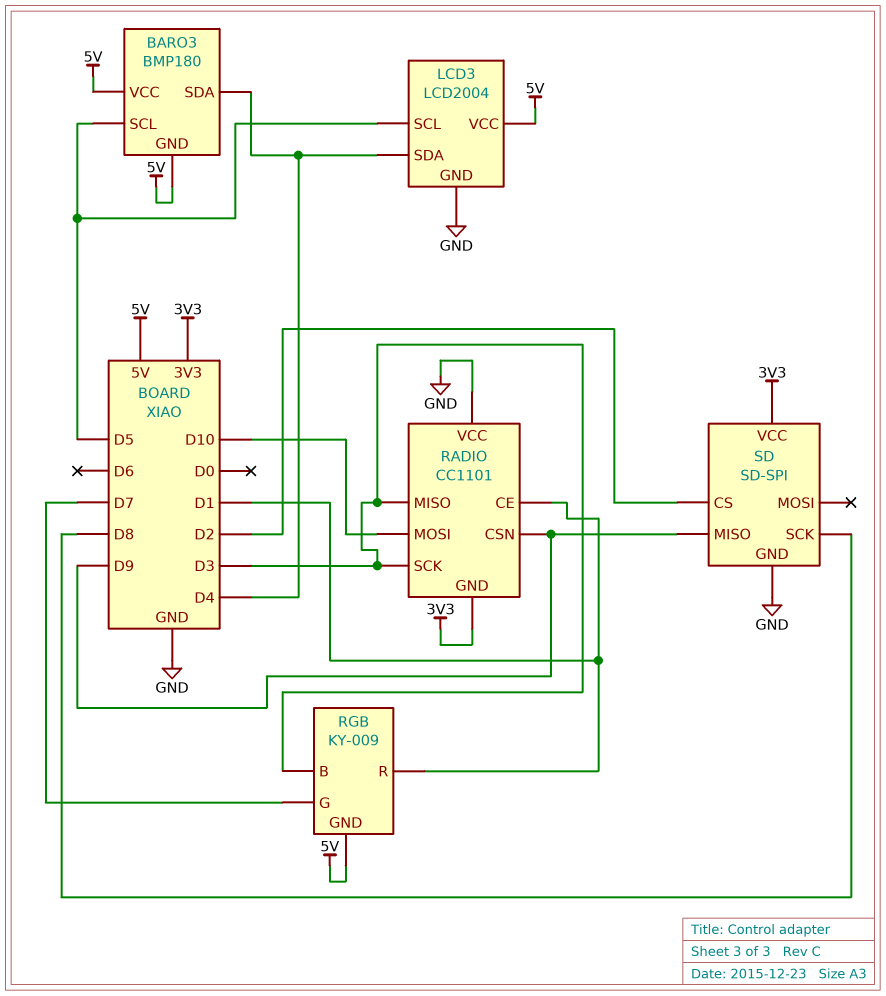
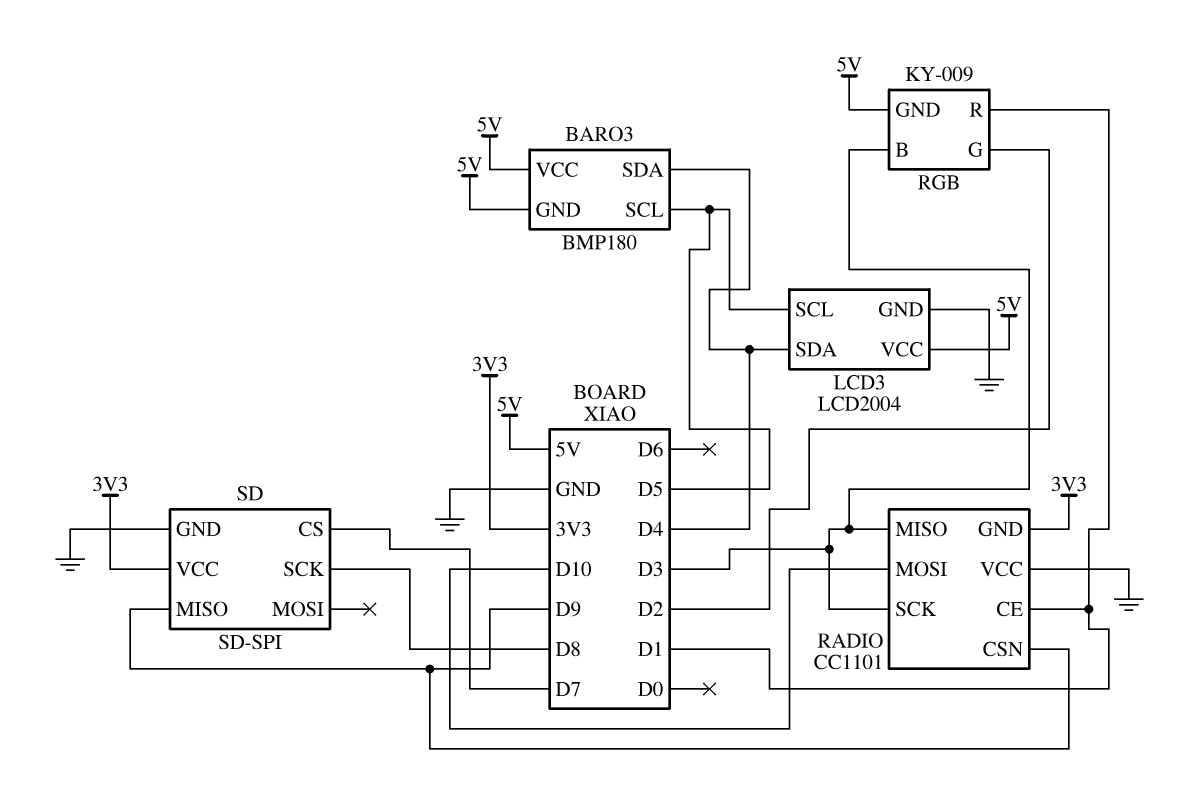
RGB pin G: D7 -> D2
SD pin CS: D2 -> D7

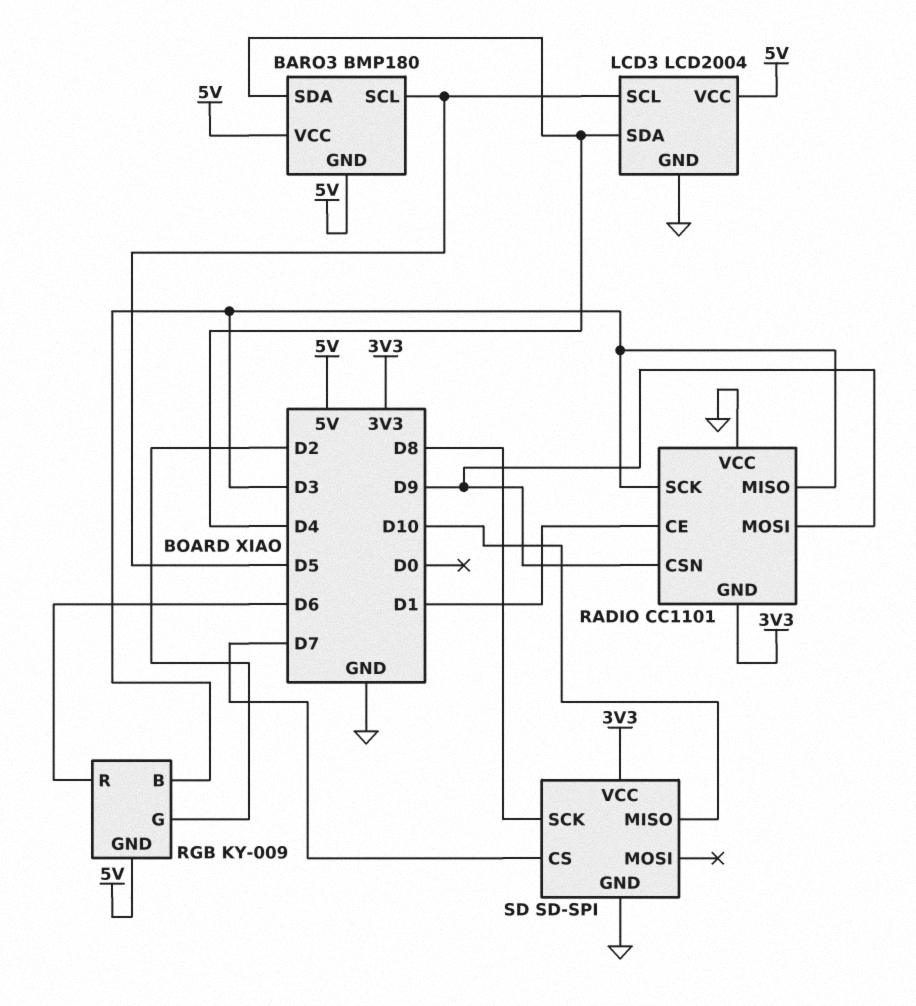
RADIO pin MOSI: D10 -> D9
RGB pin R: D1 -> D6
SD pin MISO: D9 -> D10

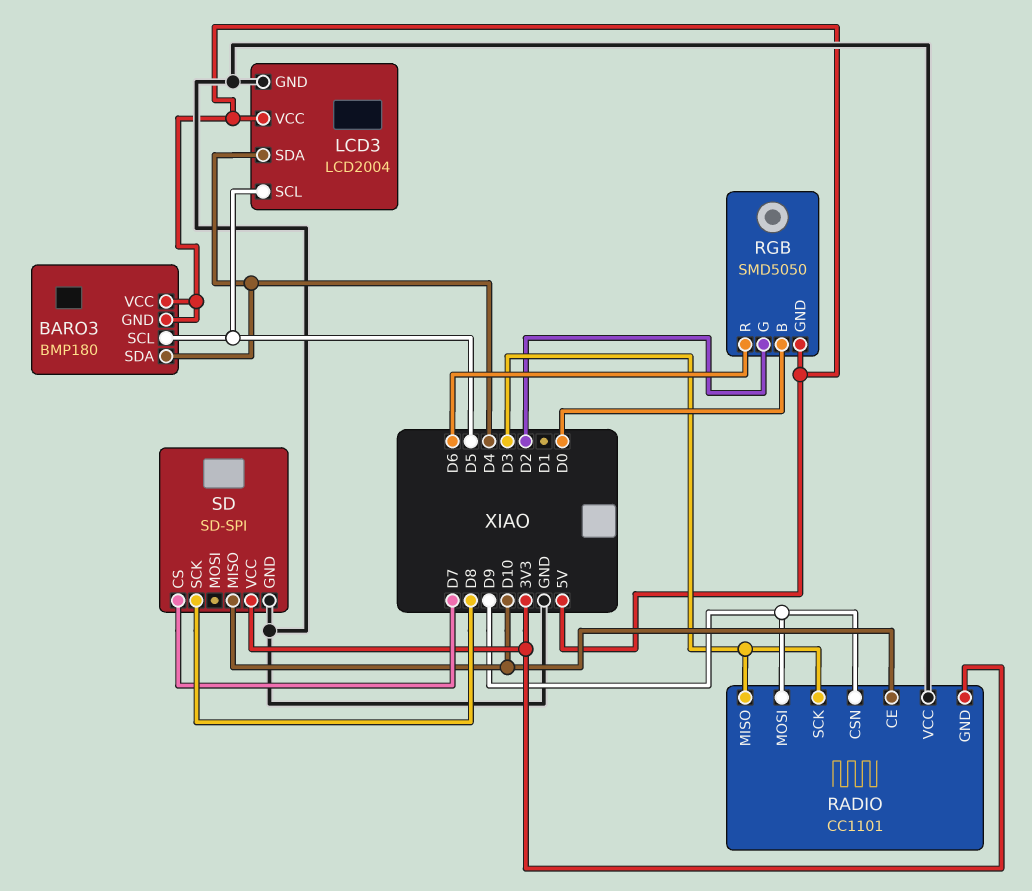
RADIO pin CE: D1 -> D10
RGB: KY-009 -> SMD5050
RGB pin B: D3 -> D0

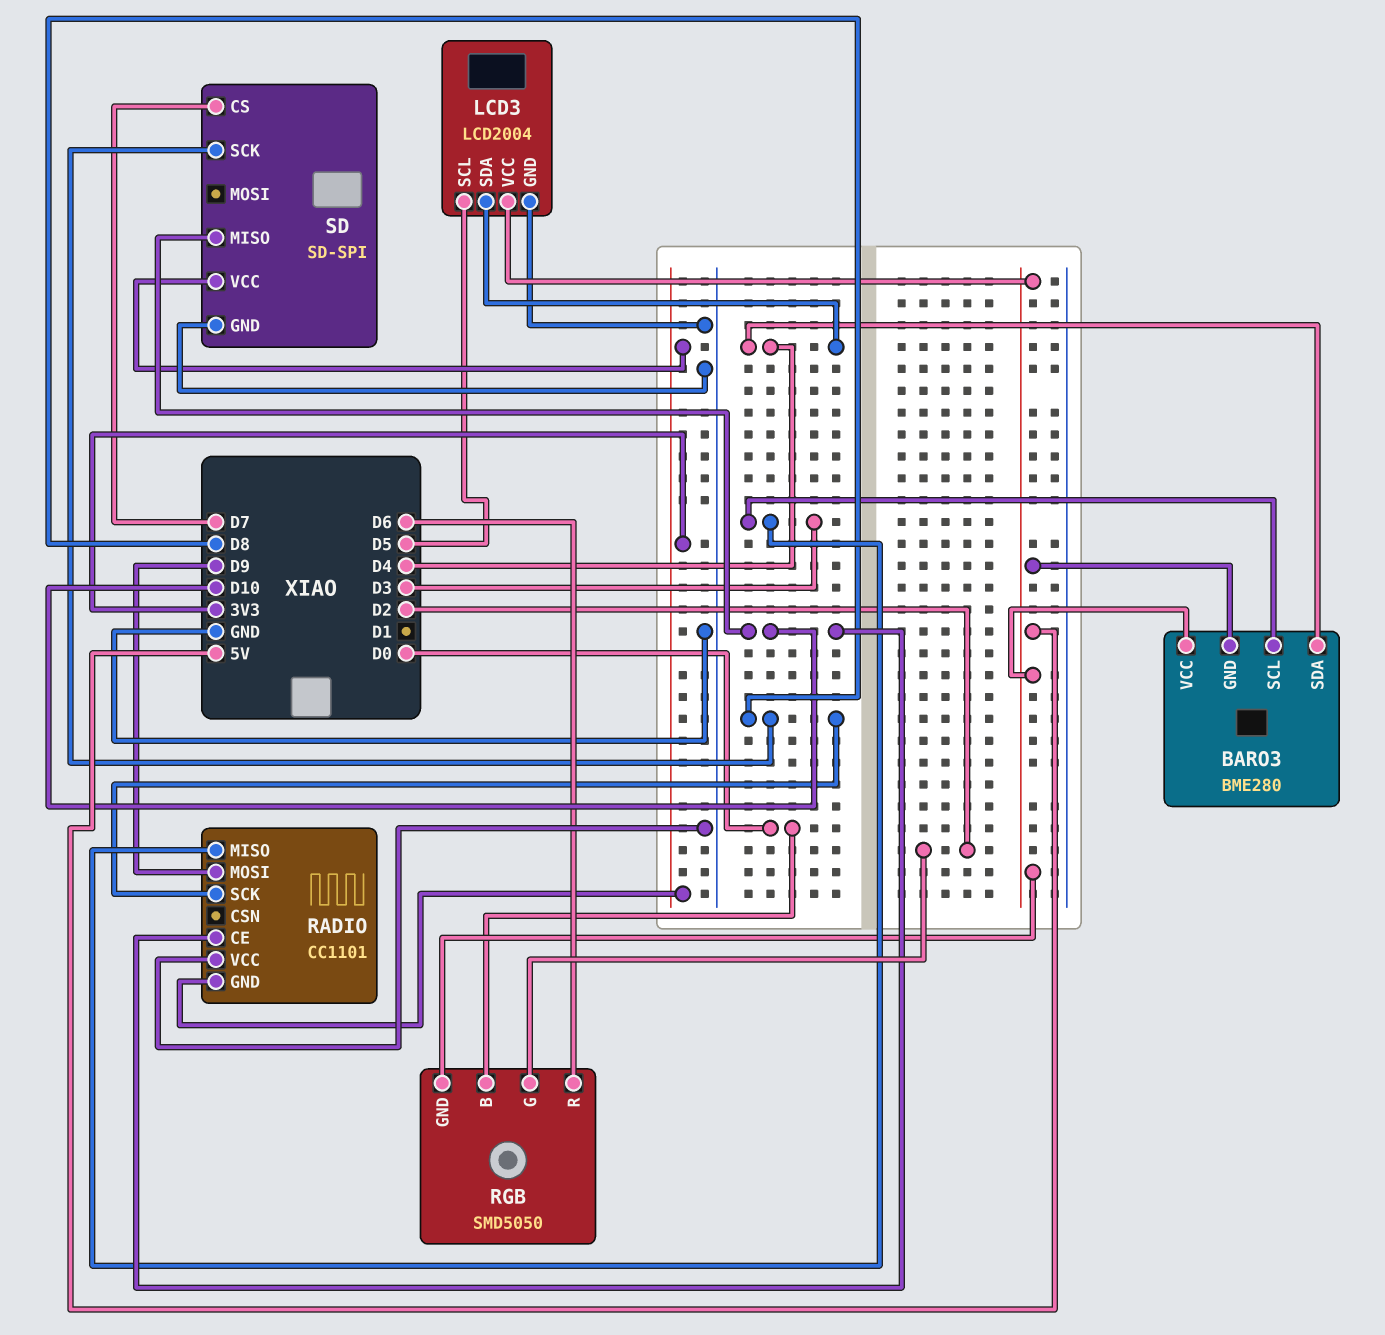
BARO3: BMP180 -> BME280
BARO3 pin SCL: D5 -> D3
RADIO pin CSN: D9 -> none
RADIO pin SCK: D3 -> D8

